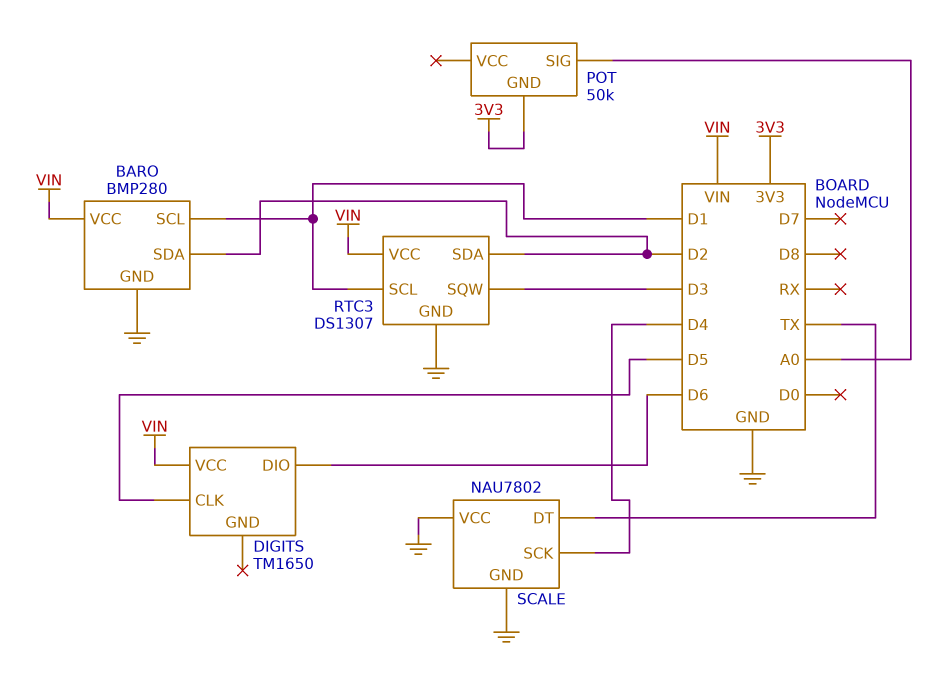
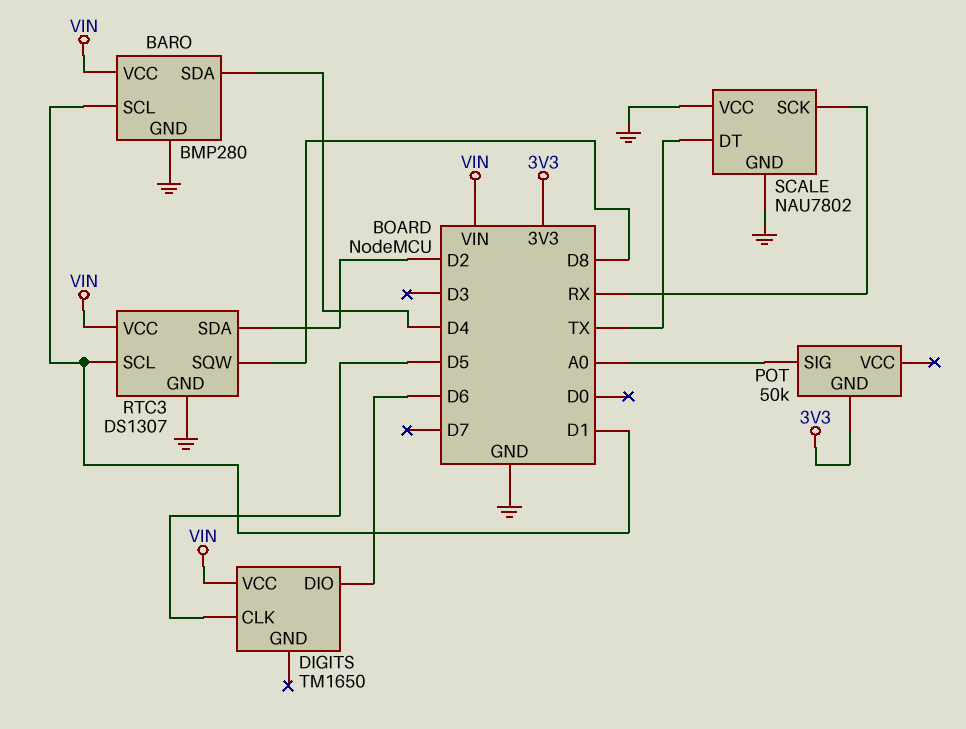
BARO pin SDA: D2 -> D4
RTC3 pin SQW: D3 -> D8
SCALE pin SCK: D4 -> RX

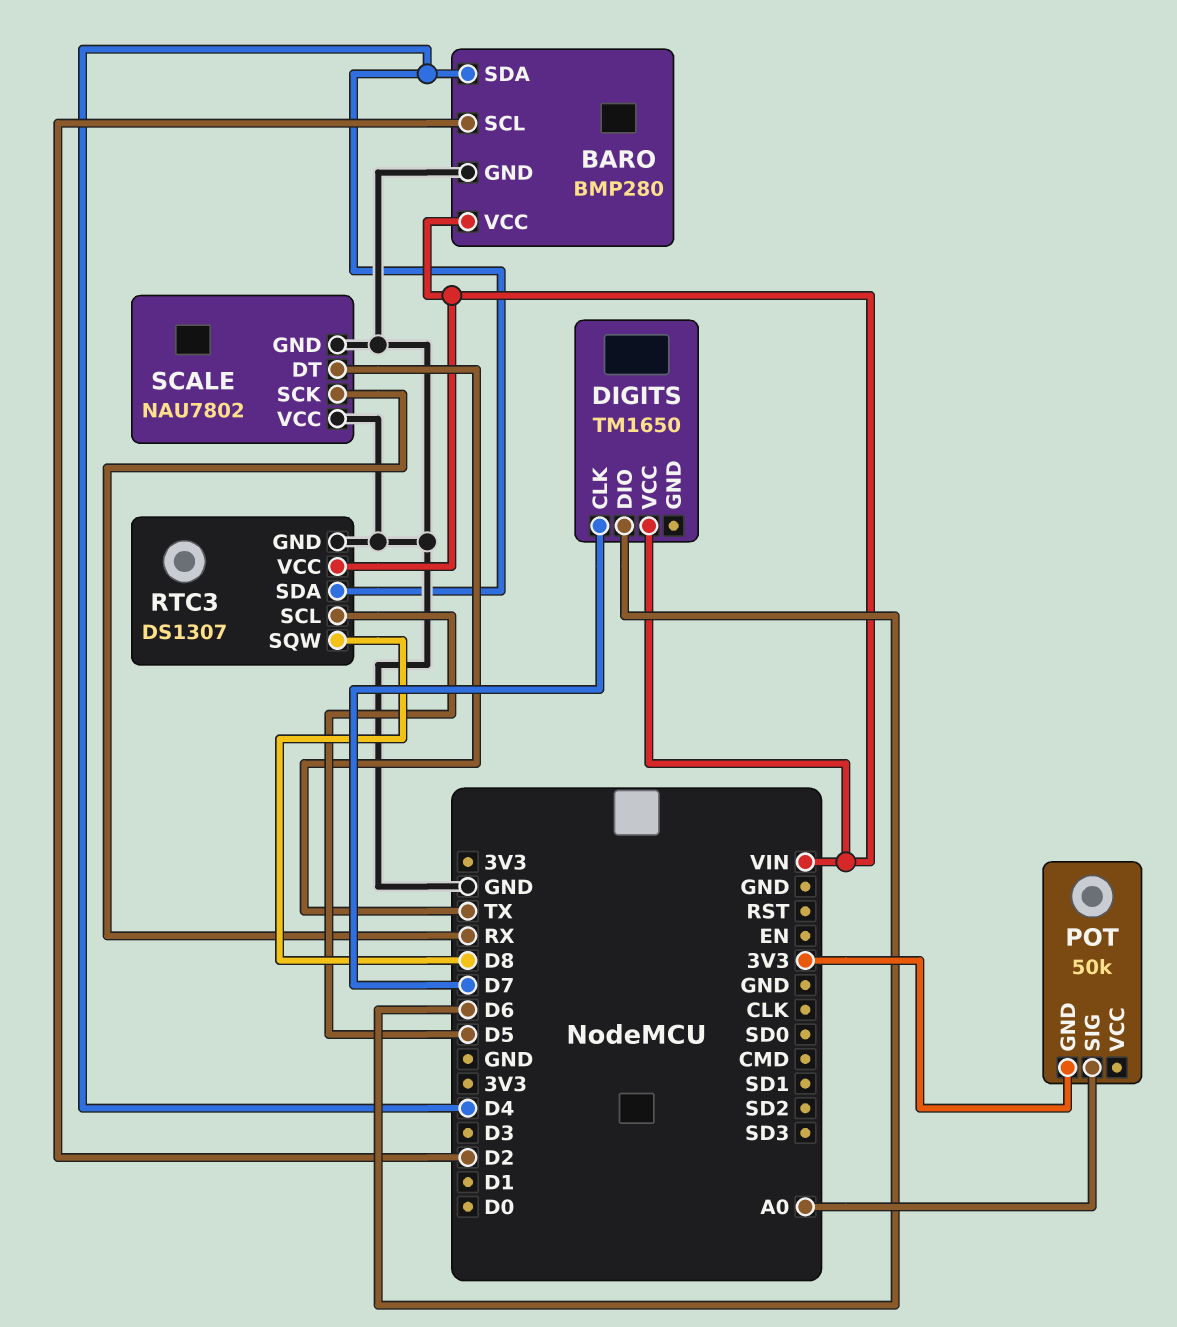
BARO pin SCL: D1 -> D2
DIGITS pin CLK: D5 -> D7
RTC3 pin SCL: D1 -> D5
RTC3 pin SDA: D2 -> D4

